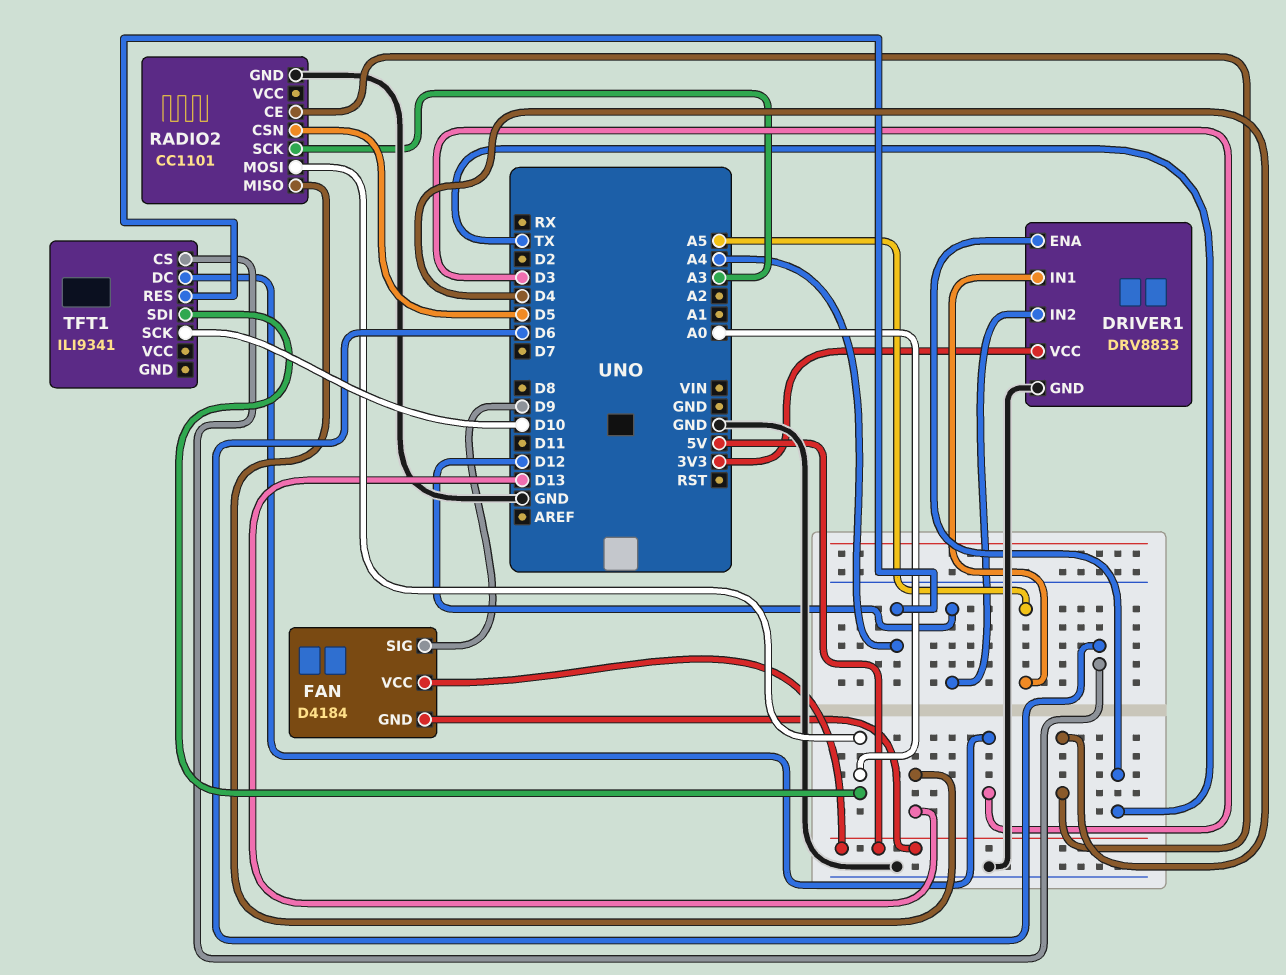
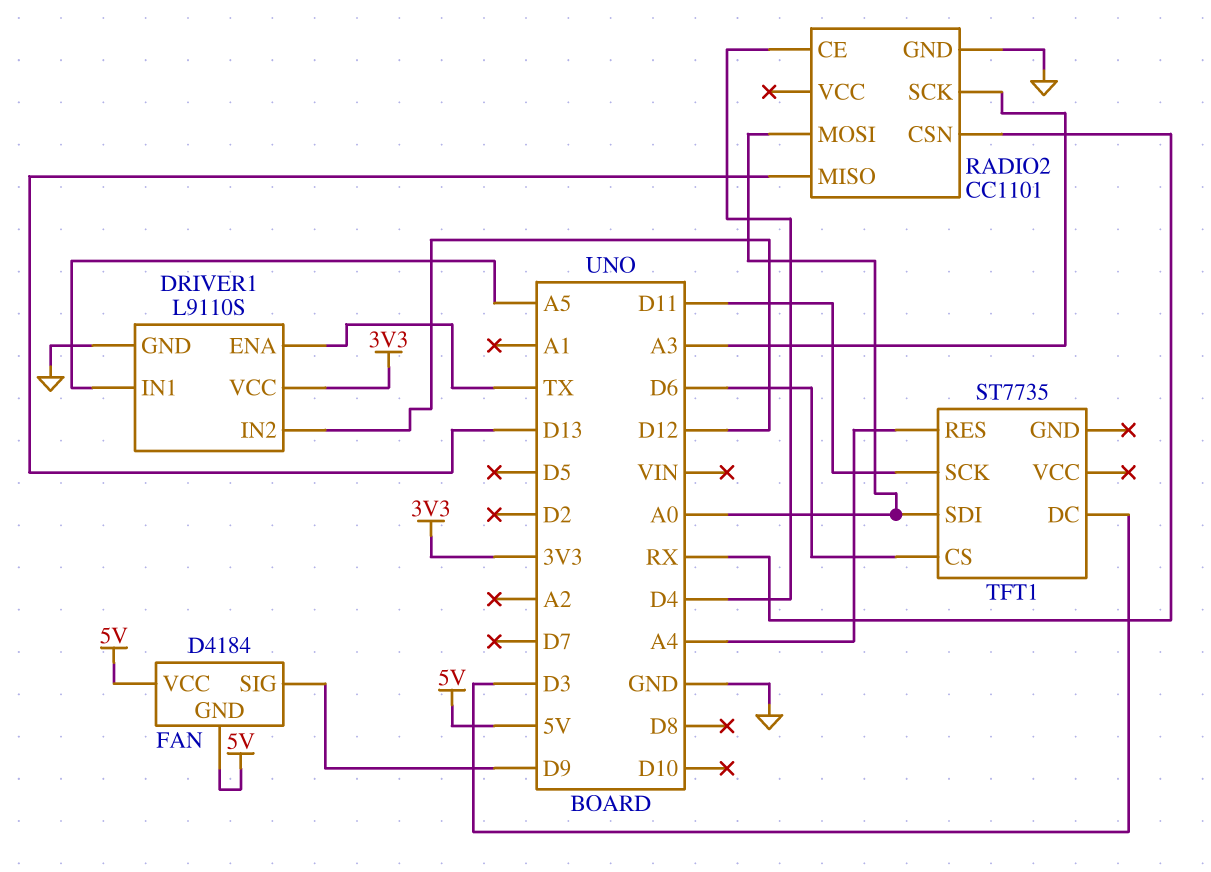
DRIVER1: DRV8833 -> L9110S
RADIO2 pin CSN: D5 -> RX
TFT1: ILI9341 -> ST7735
TFT1 pin SCK: D10 -> D11

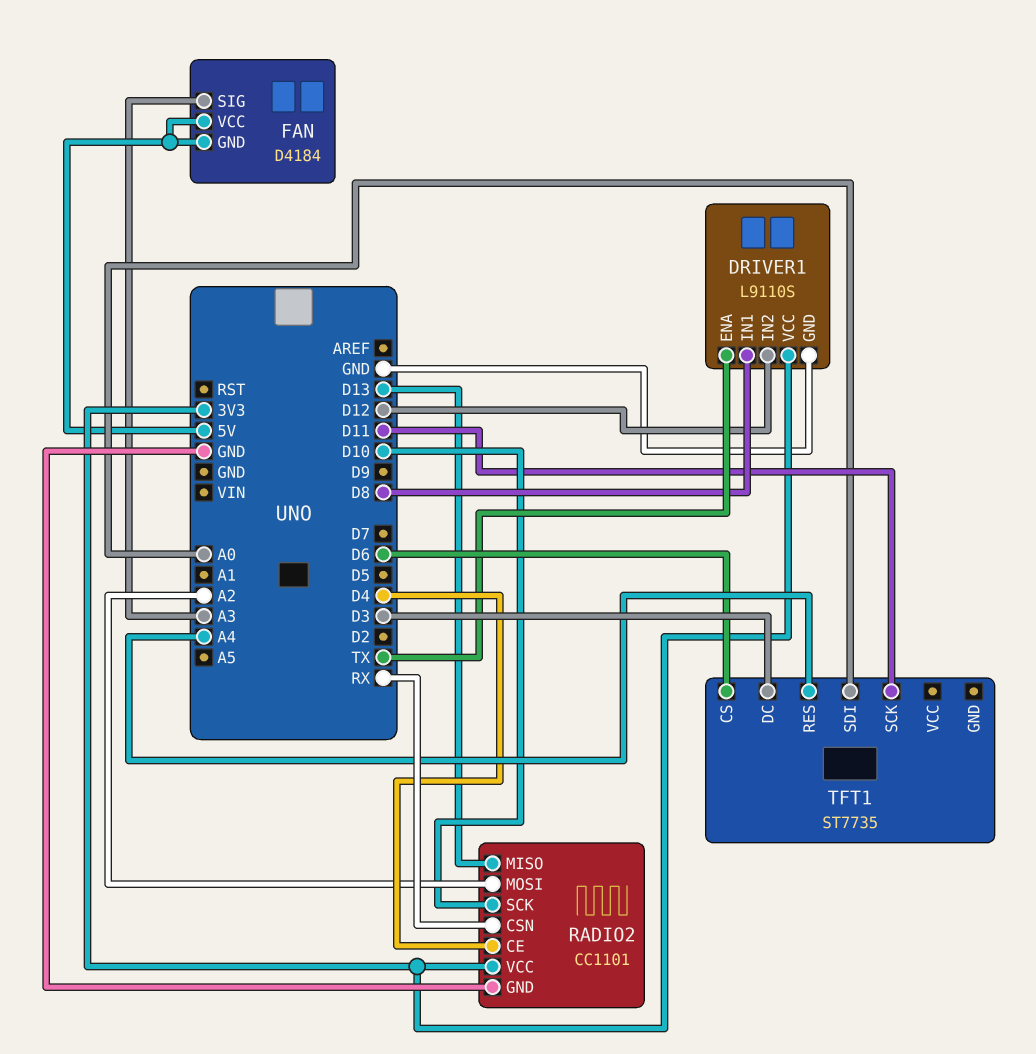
DRIVER1 pin IN1: A5 -> D8
FAN pin SIG: D9 -> A3
RADIO2 pin MOSI: A0 -> A2
RADIO2 pin SCK: A3 -> D10
RADIO2 pin VCC: none -> 3V3

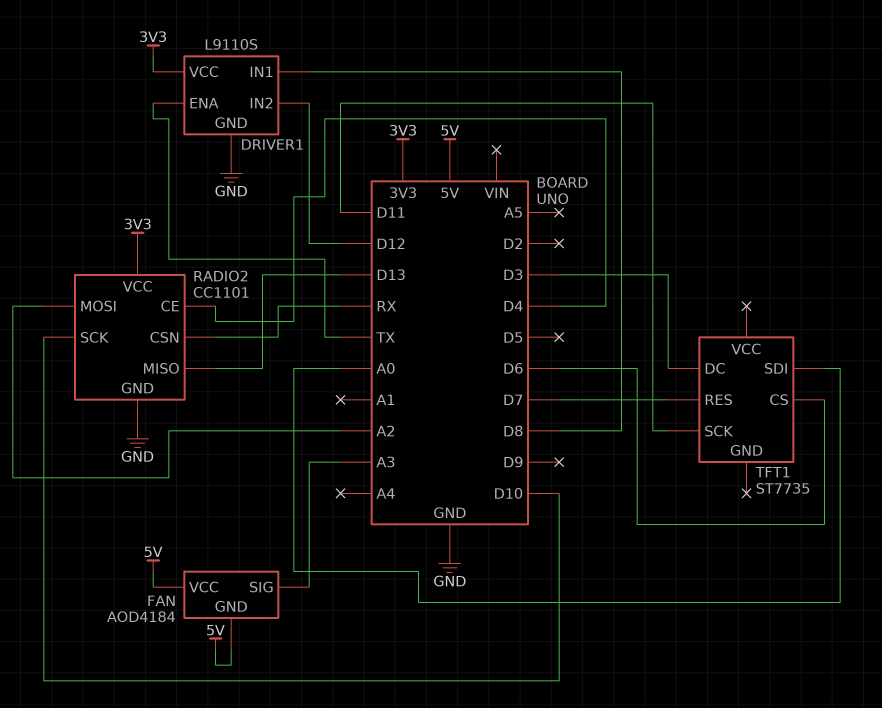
FAN: D4184 -> AOD4184
TFT1 pin RES: A4 -> D7

